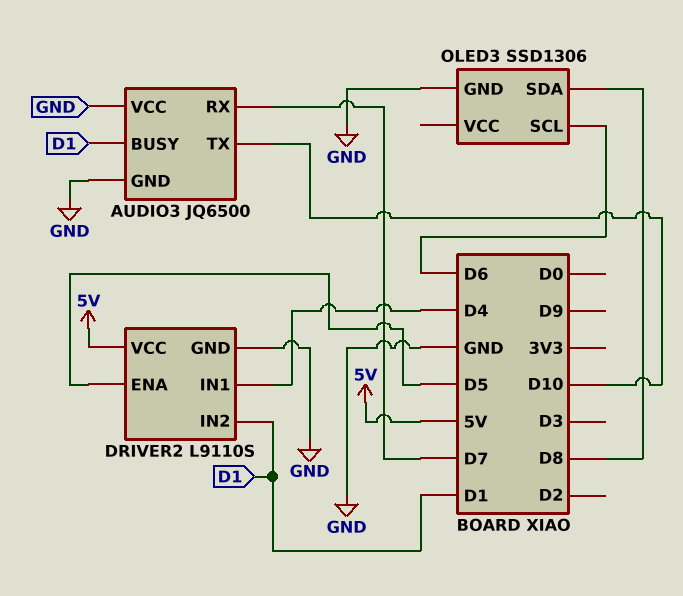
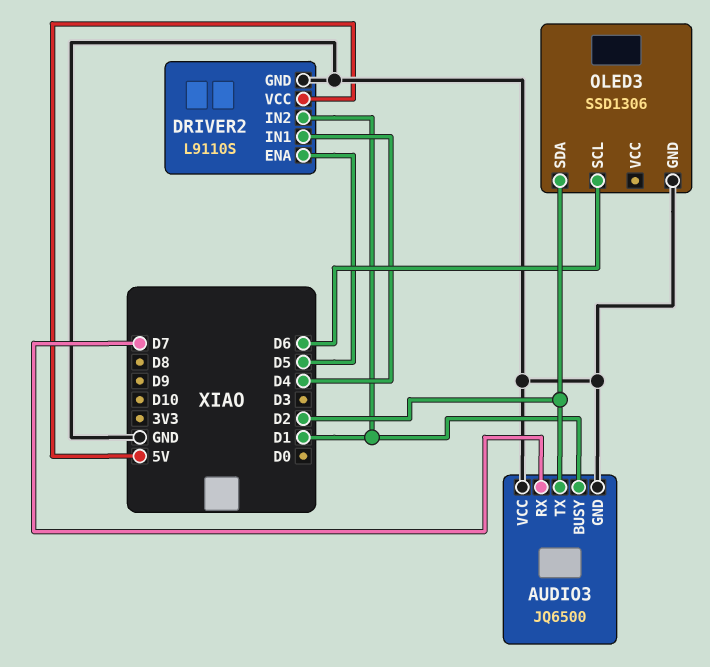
AUDIO3 pin TX: D10 -> D2
OLED3 pin SDA: D8 -> D2

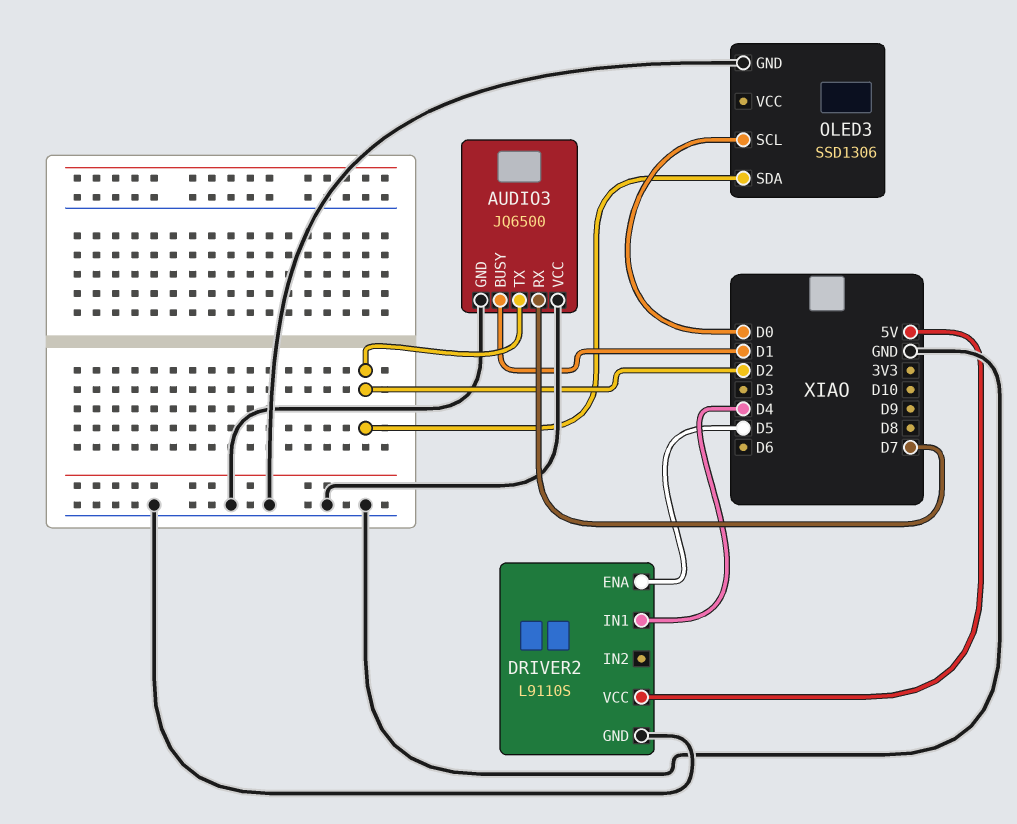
DRIVER2 pin IN2: D1 -> none
OLED3 pin SCL: D6 -> D0

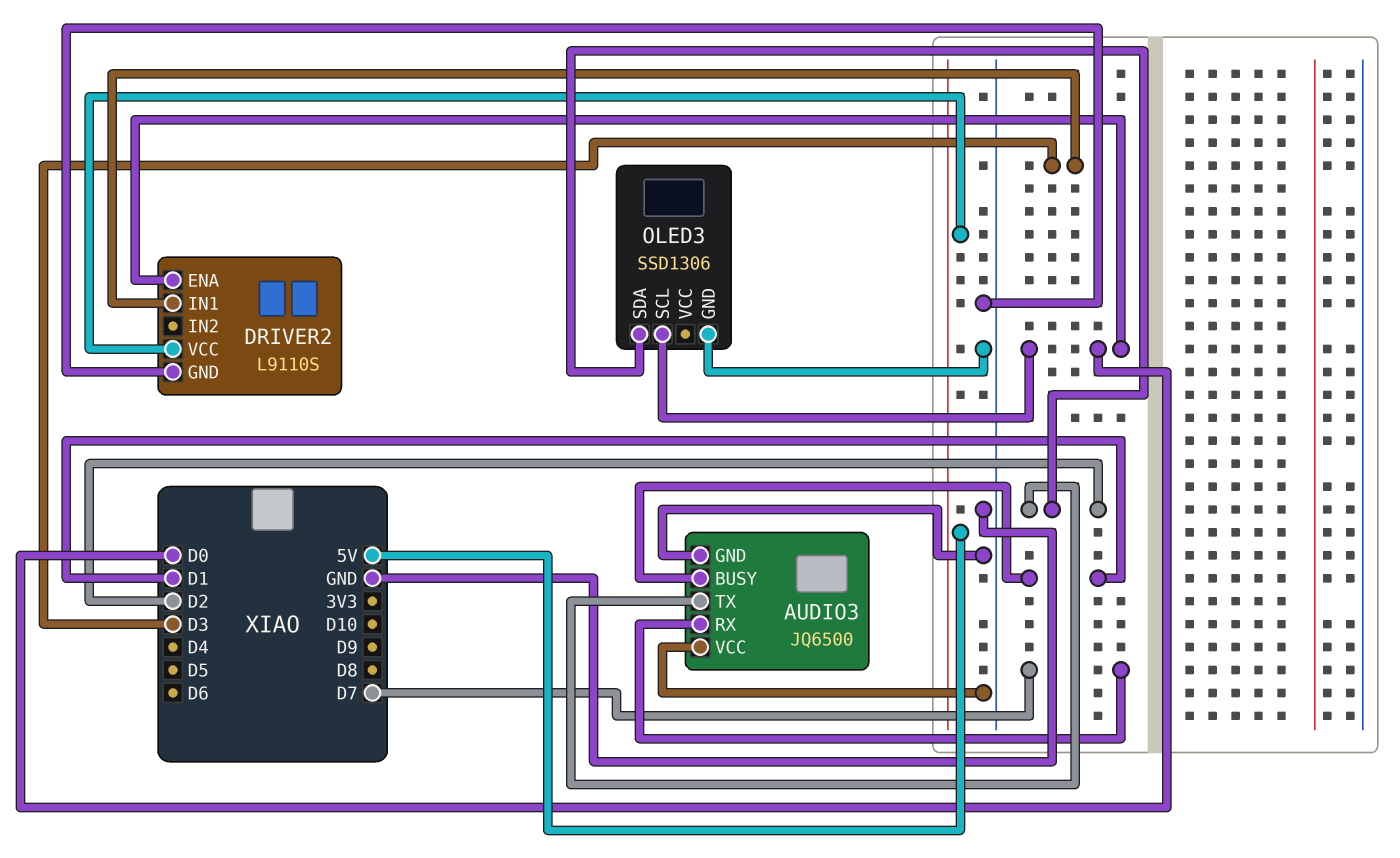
DRIVER2 pin ENA: D5 -> D0
DRIVER2 pin IN1: D4 -> D3

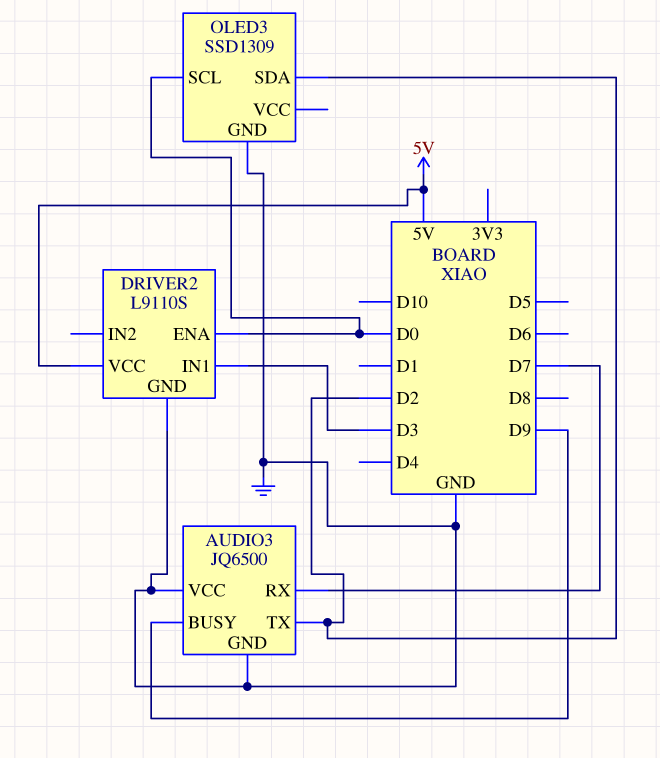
AUDIO3 pin BUSY: D1 -> D9
OLED3: SSD1306 -> SSD1309

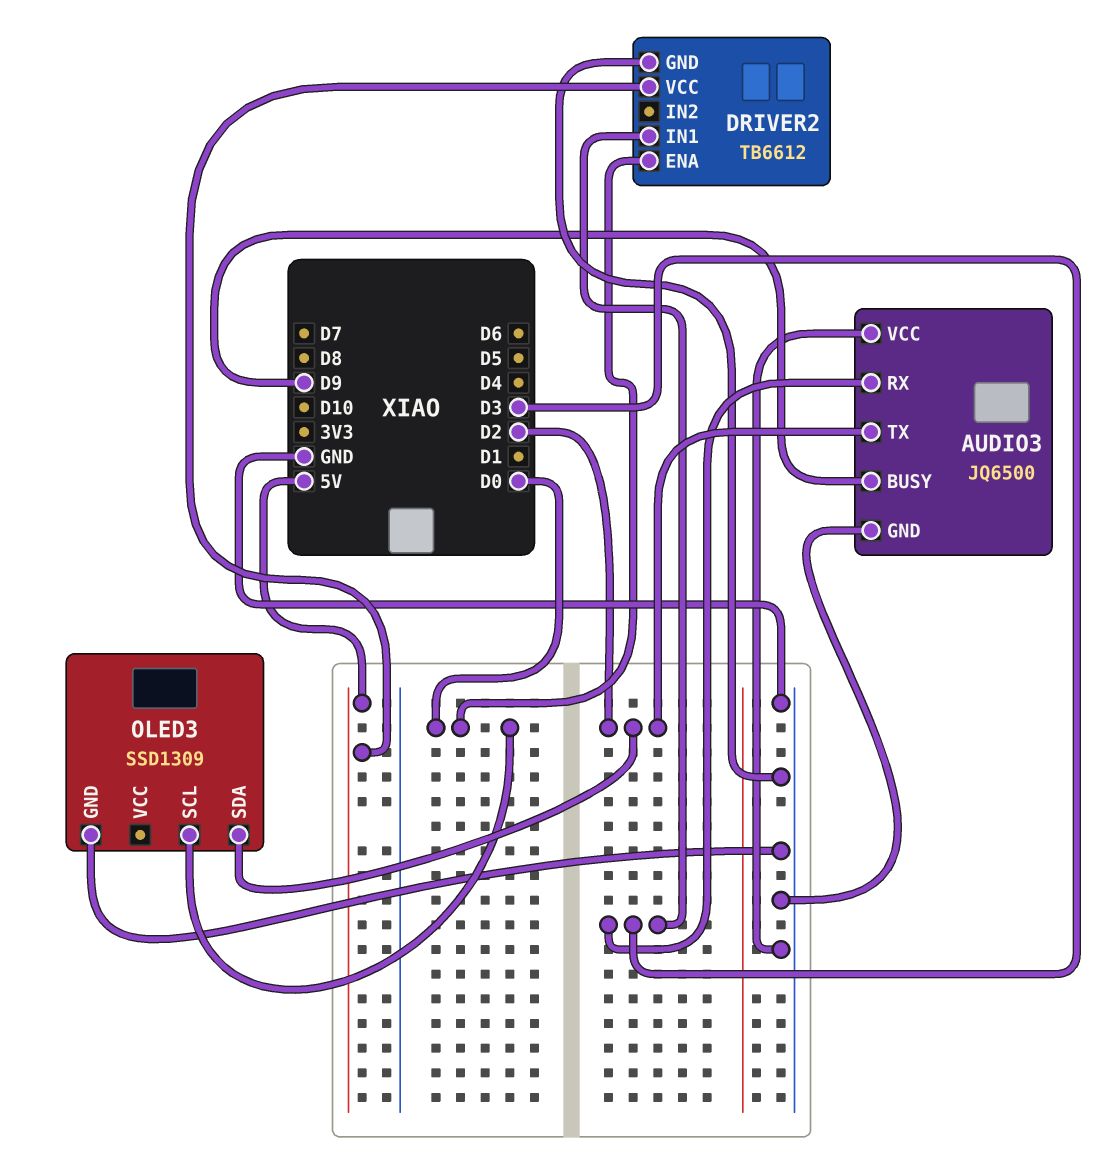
AUDIO3 pin RX: D7 -> D3
DRIVER2: L9110S -> TB6612

